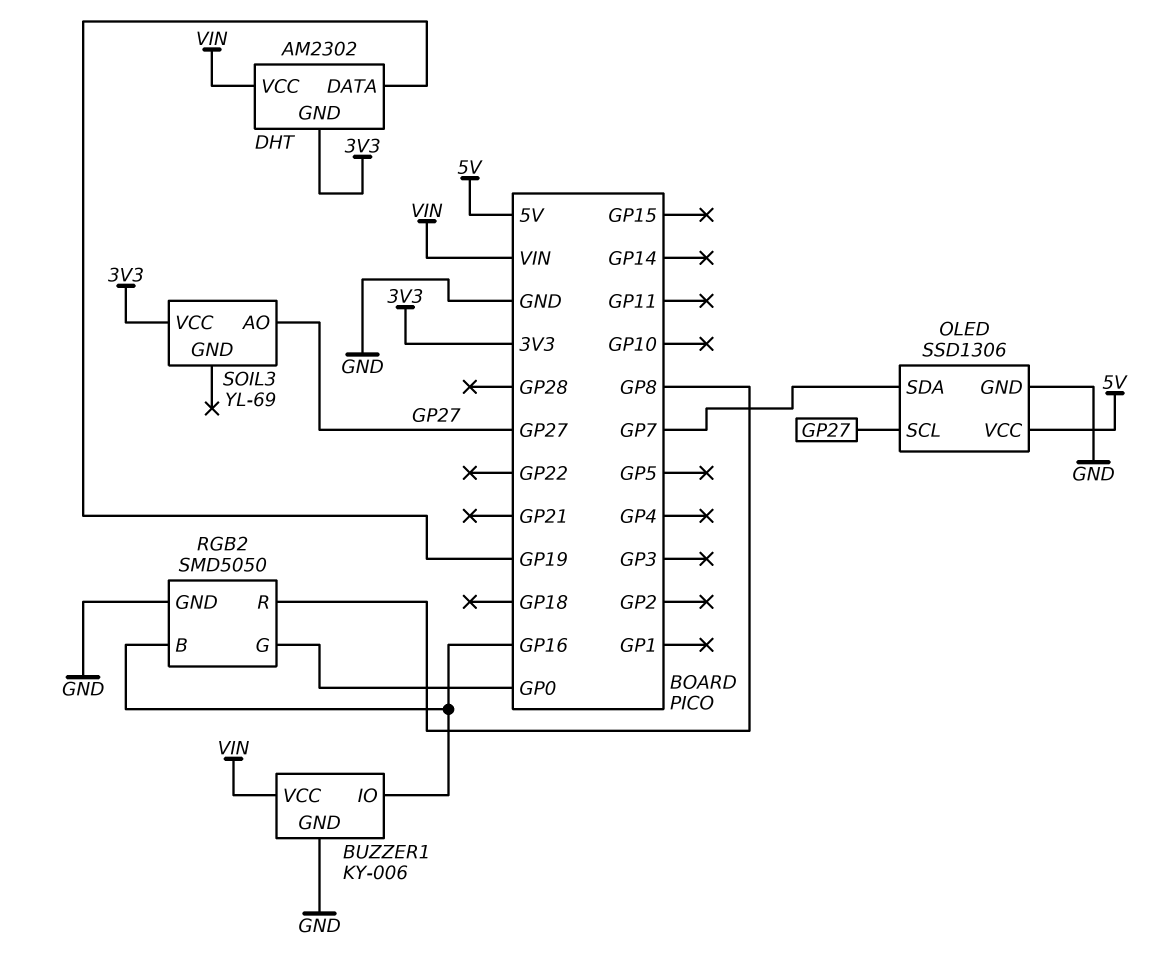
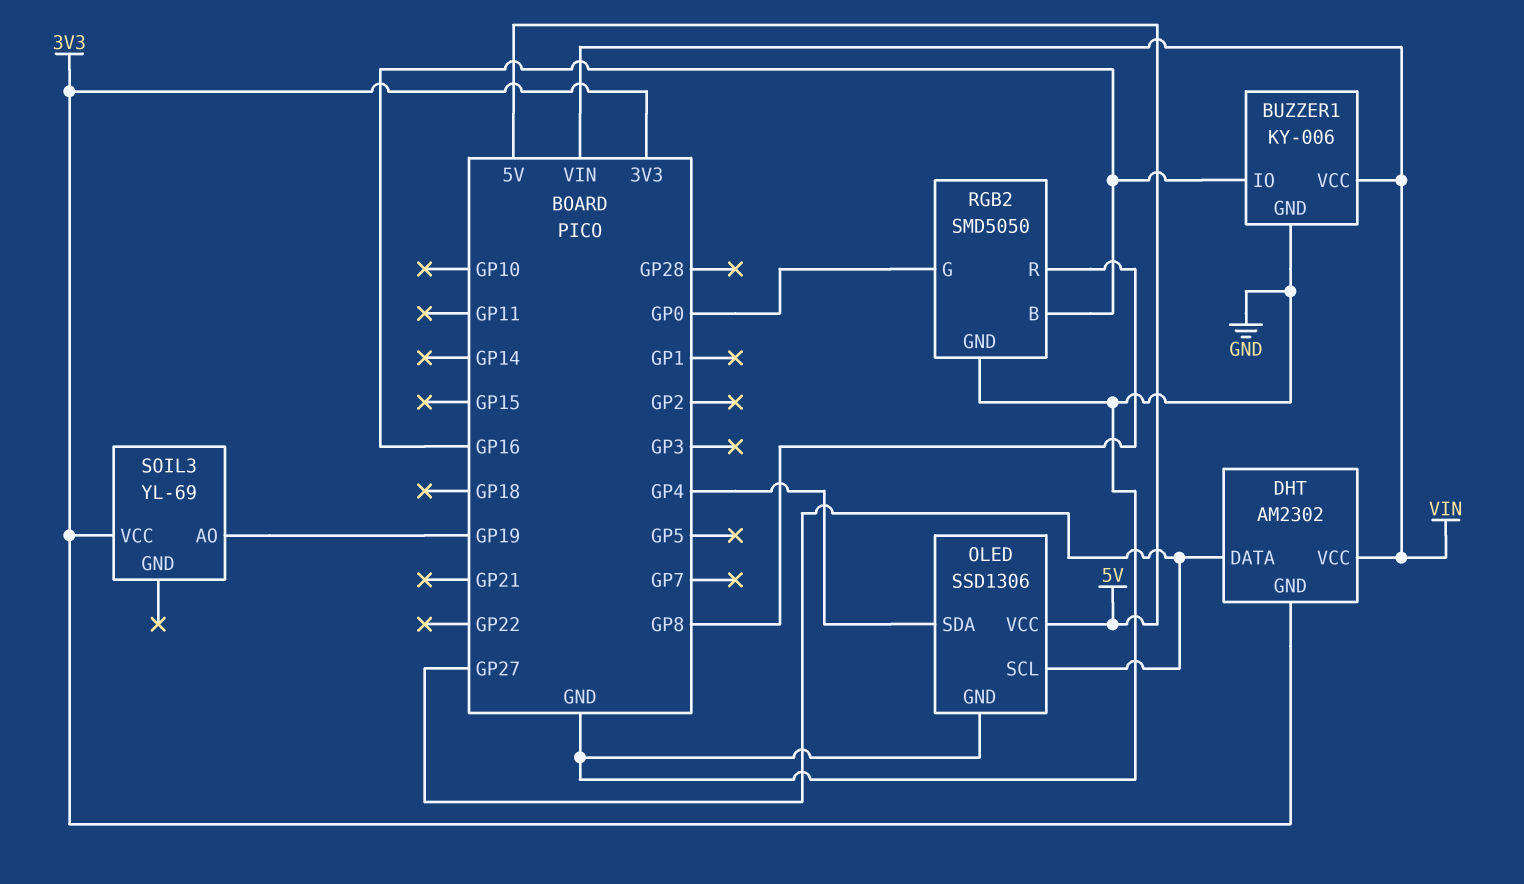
DHT pin DATA: GP19 -> GP27
OLED pin SDA: GP7 -> GP4
SOIL3 pin AO: GP27 -> GP19

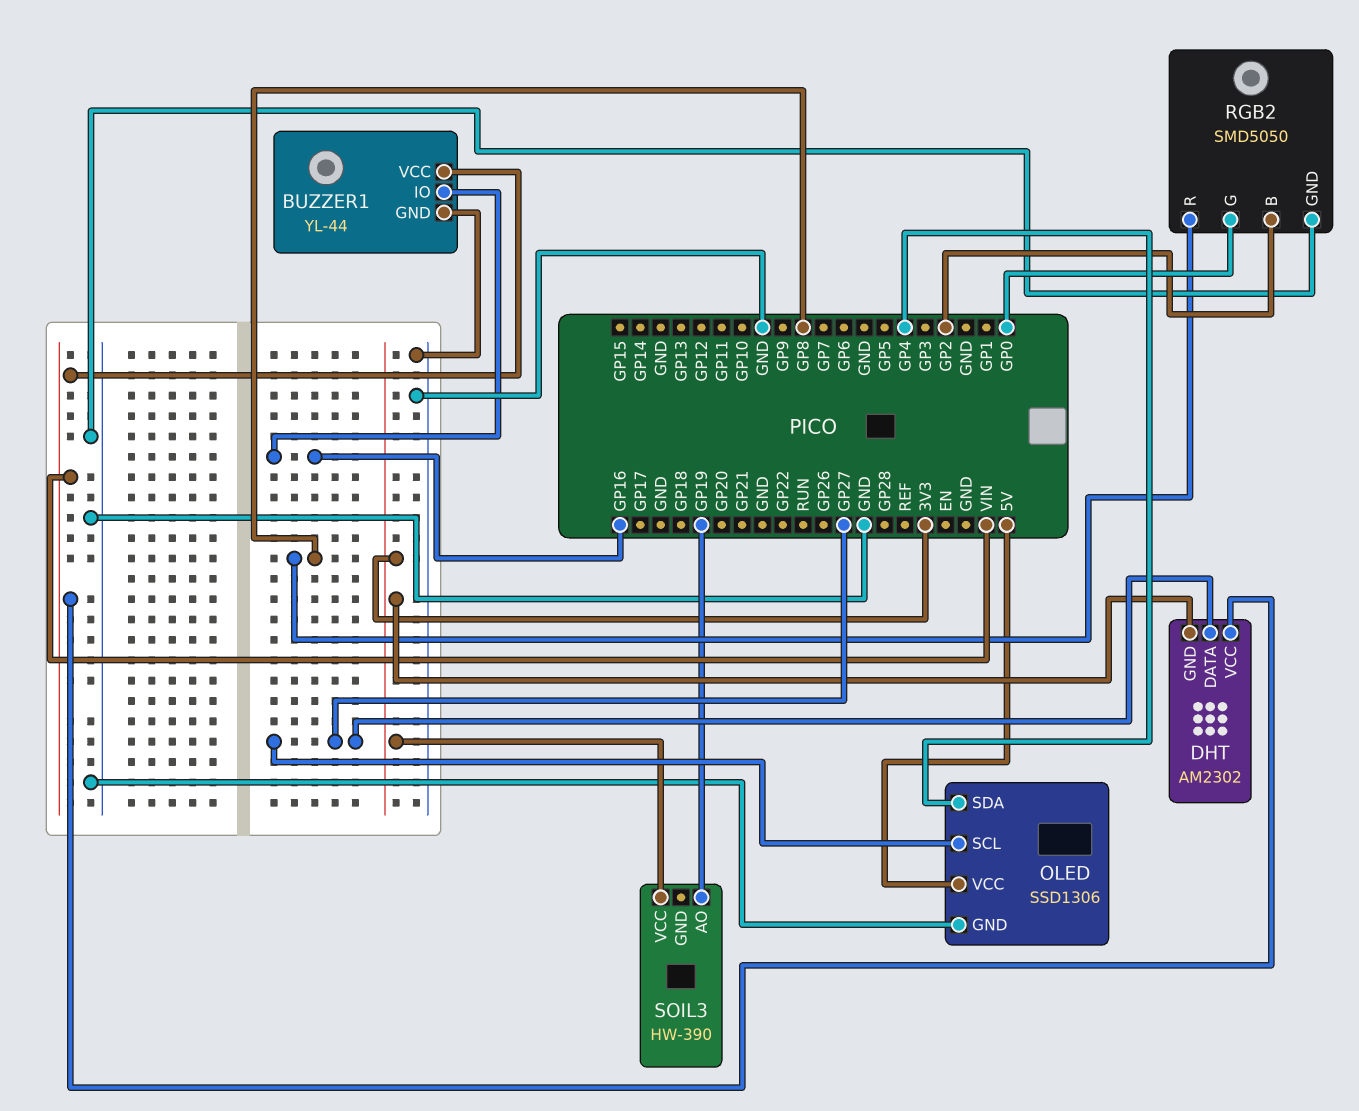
BUZZER1: KY-006 -> YL-44
RGB2 pin B: GP16 -> GP2
SOIL3: YL-69 -> HW-390

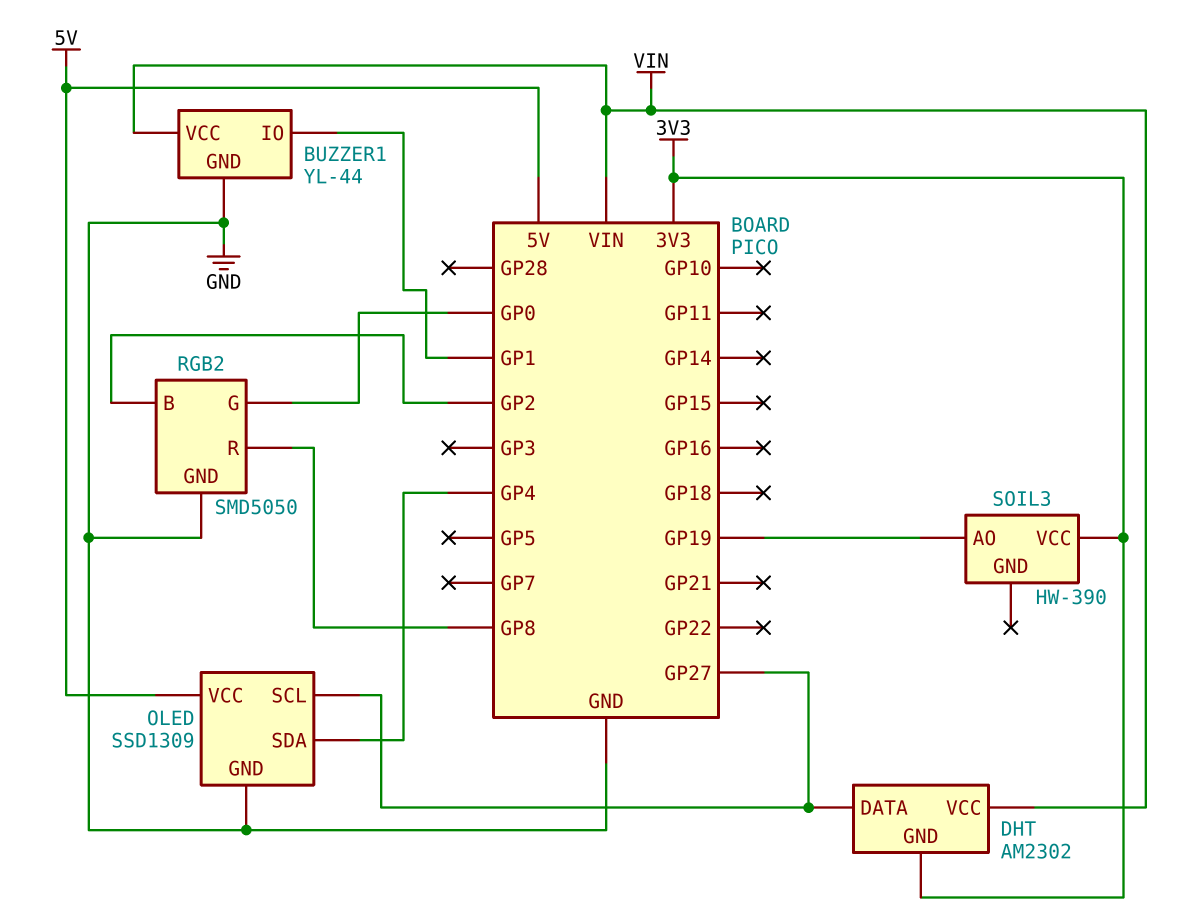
BUZZER1 pin IO: GP16 -> GP1
OLED: SSD1306 -> SSD1309

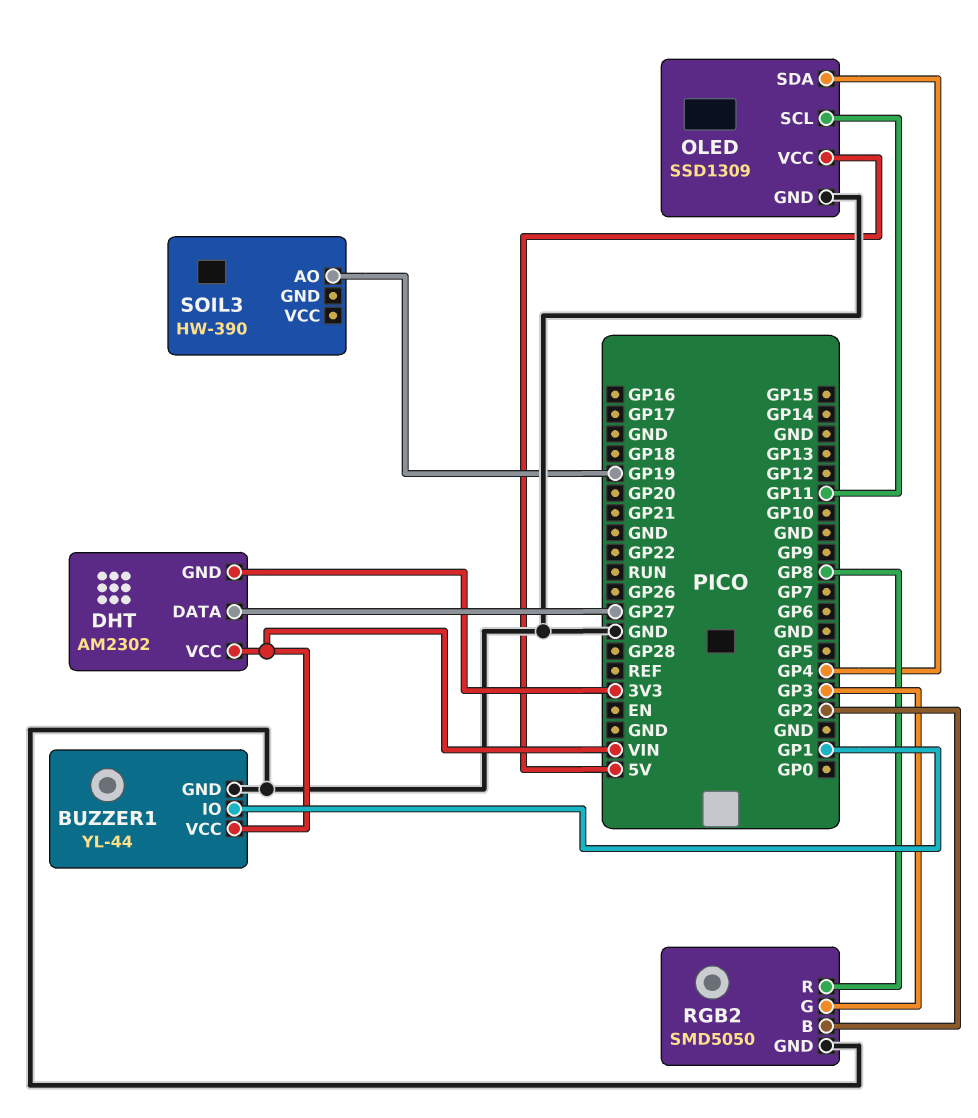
OLED pin SCL: GP27 -> GP11
RGB2 pin G: GP0 -> GP3
SOIL3 pin VCC: 3V3 -> none

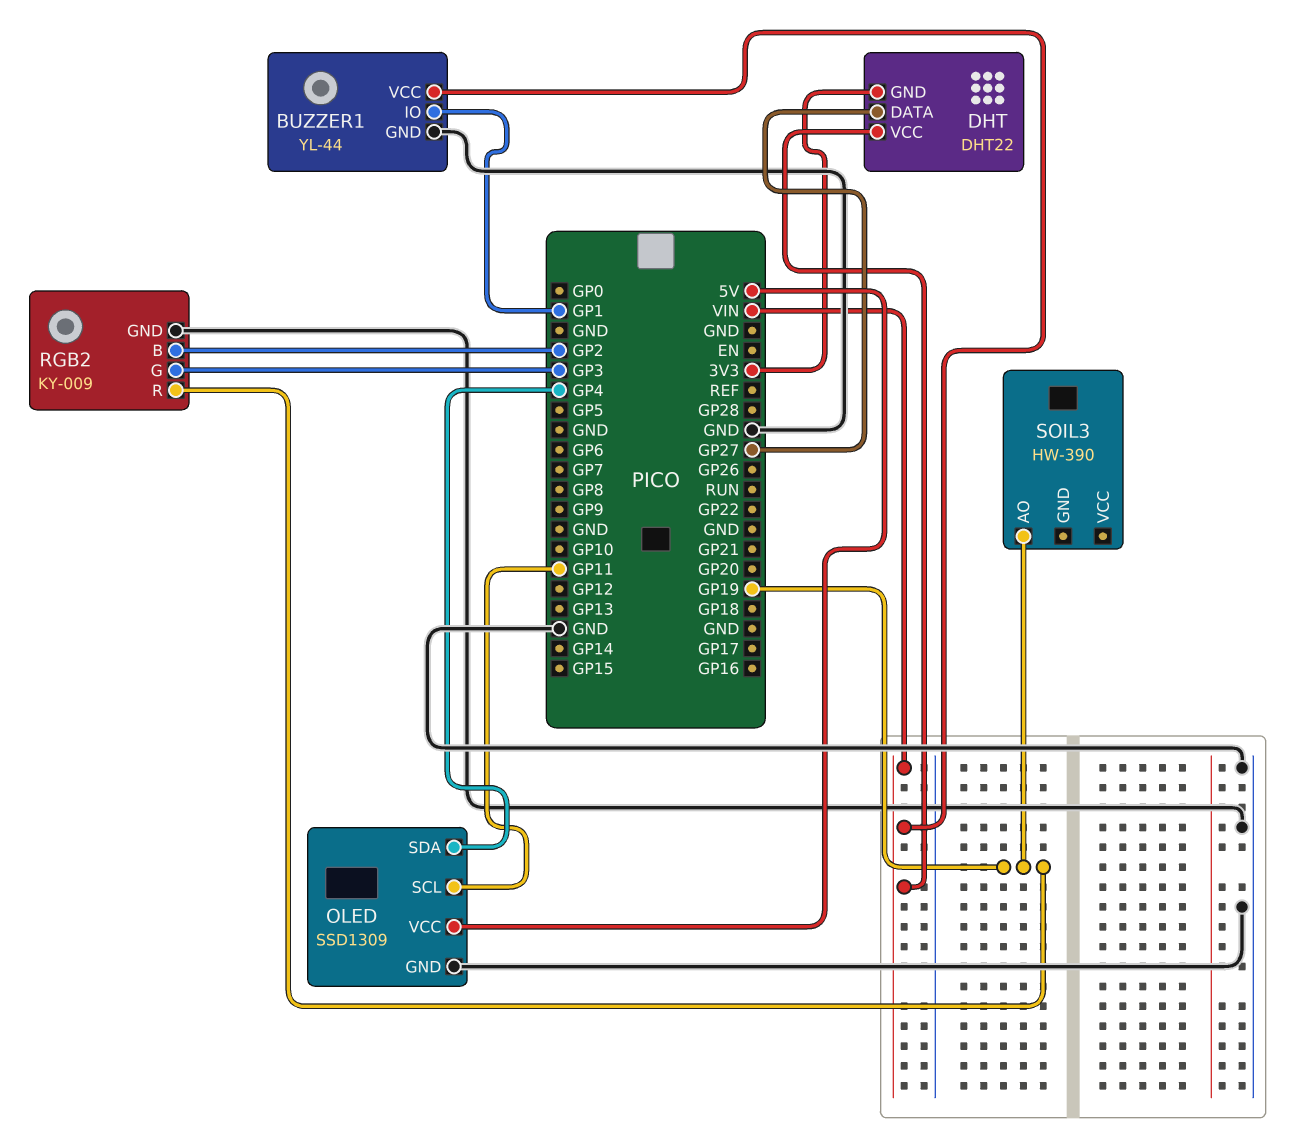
DHT: AM2302 -> DHT22
RGB2: SMD5050 -> KY-009
RGB2 pin R: GP8 -> GP19

